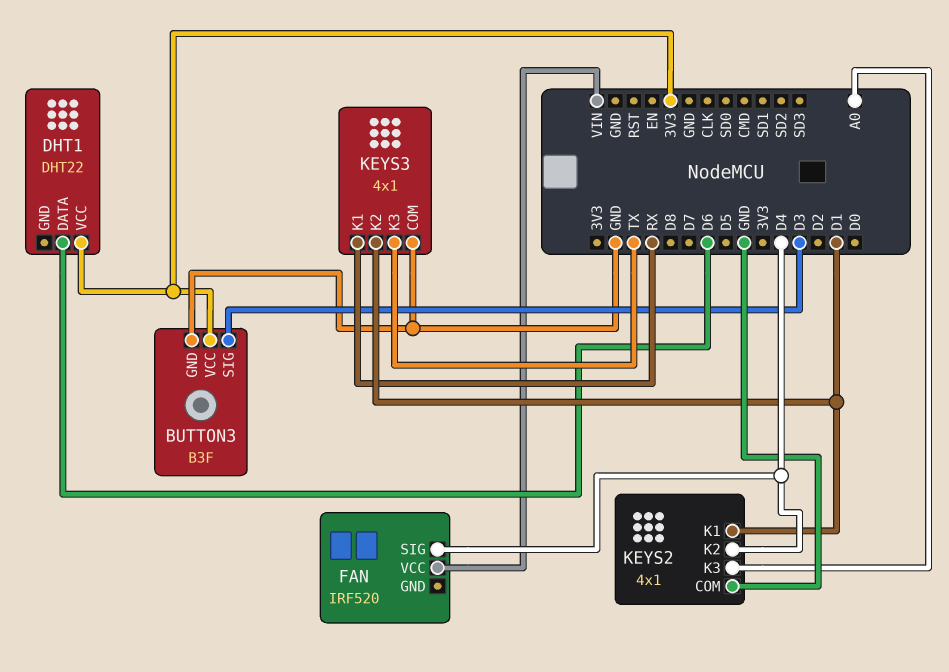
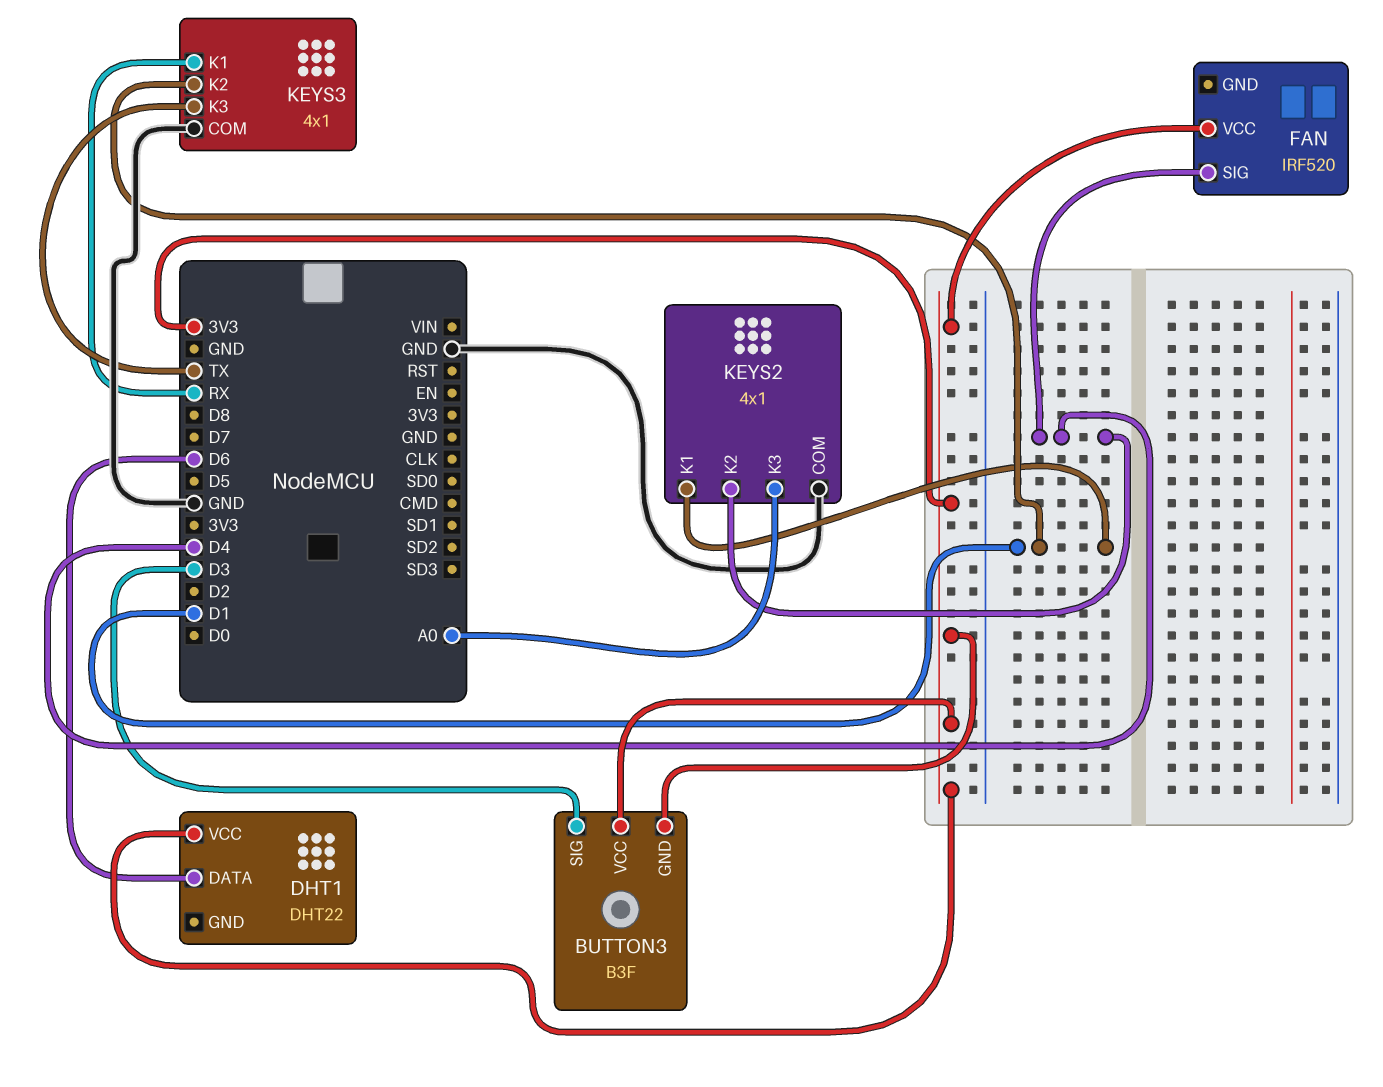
BUTTON3 pin GND: GND -> 3V3
FAN pin VCC: VIN -> 3V3

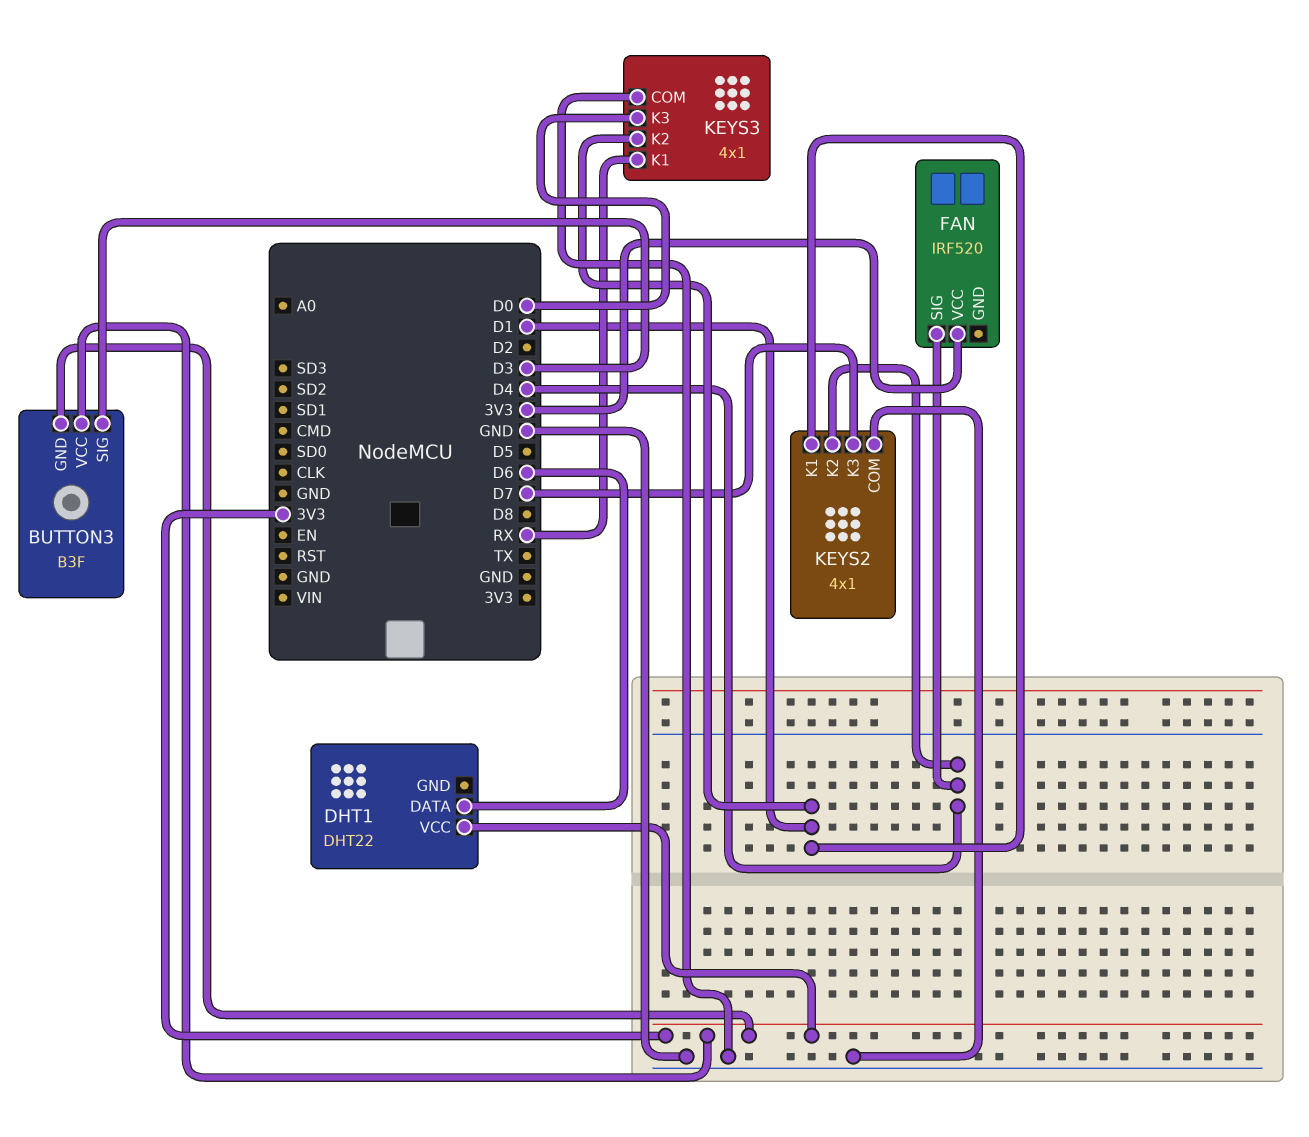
KEYS2 pin K3: A0 -> D7
KEYS3 pin K3: TX -> D0

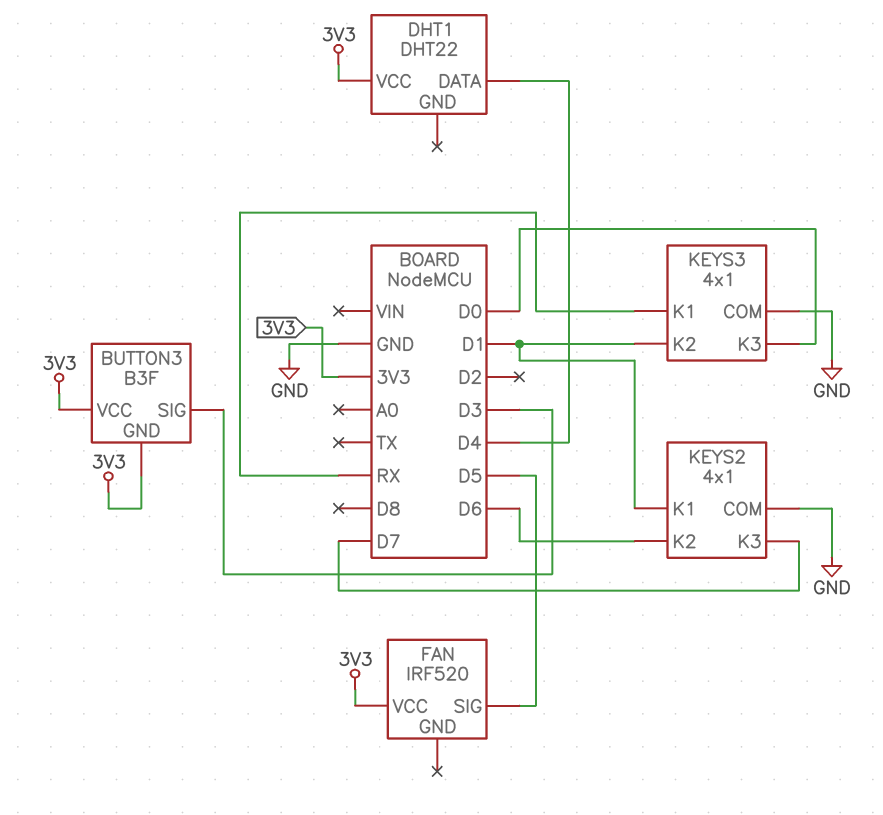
DHT1 pin DATA: D6 -> D4
FAN pin SIG: D4 -> D5
KEYS2 pin K2: D4 -> D6

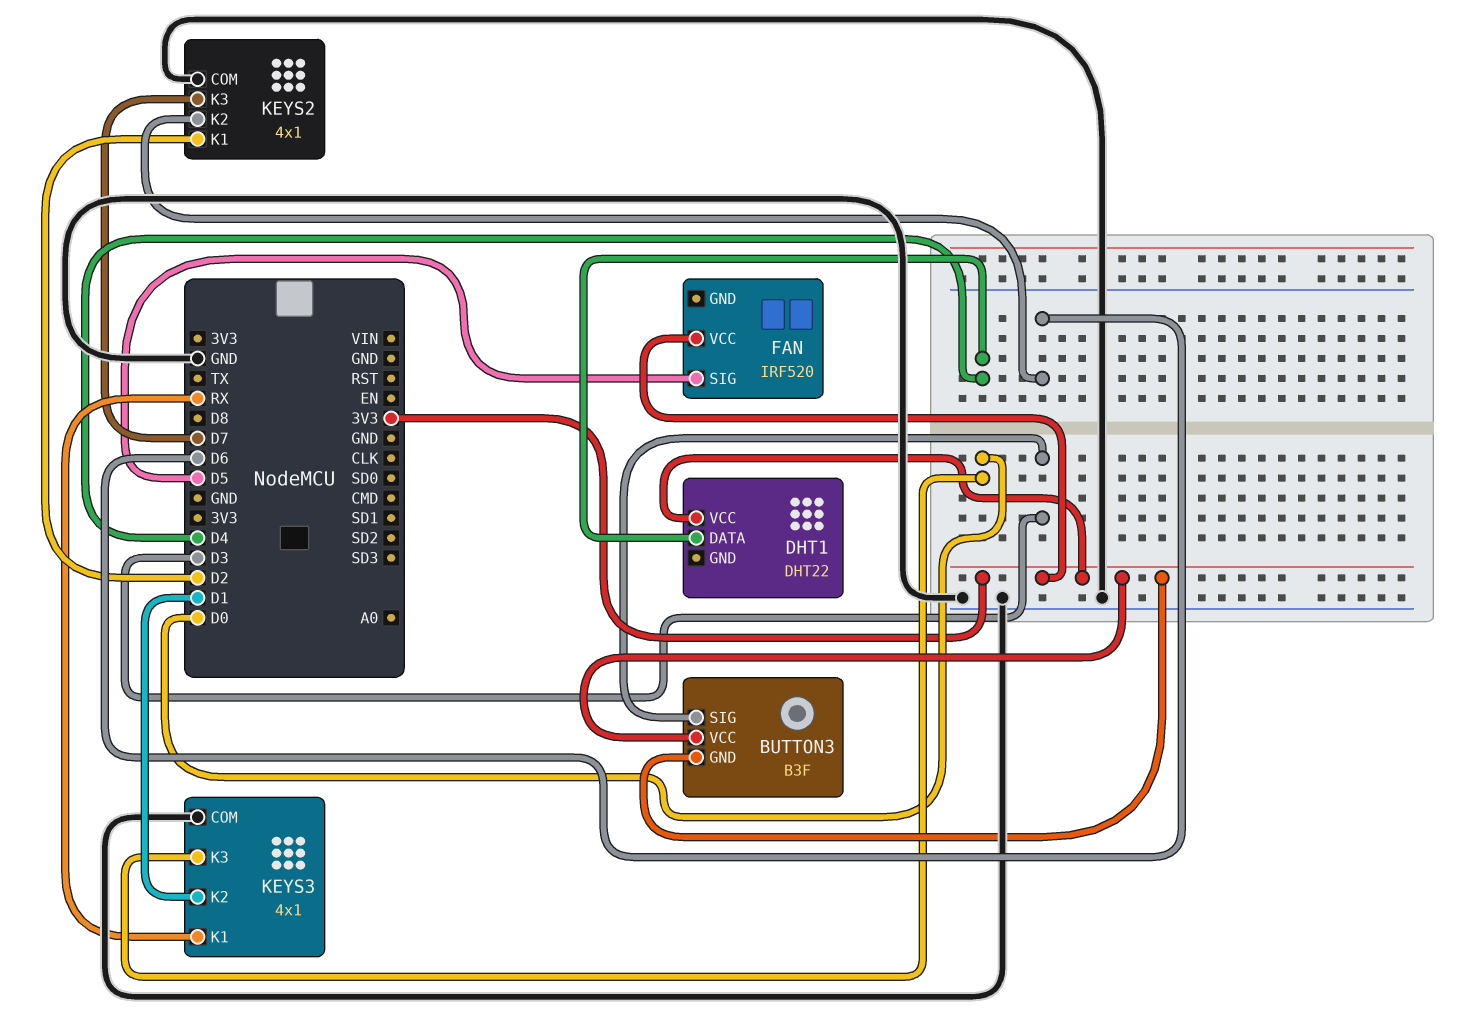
KEYS2 pin K1: D1 -> D2

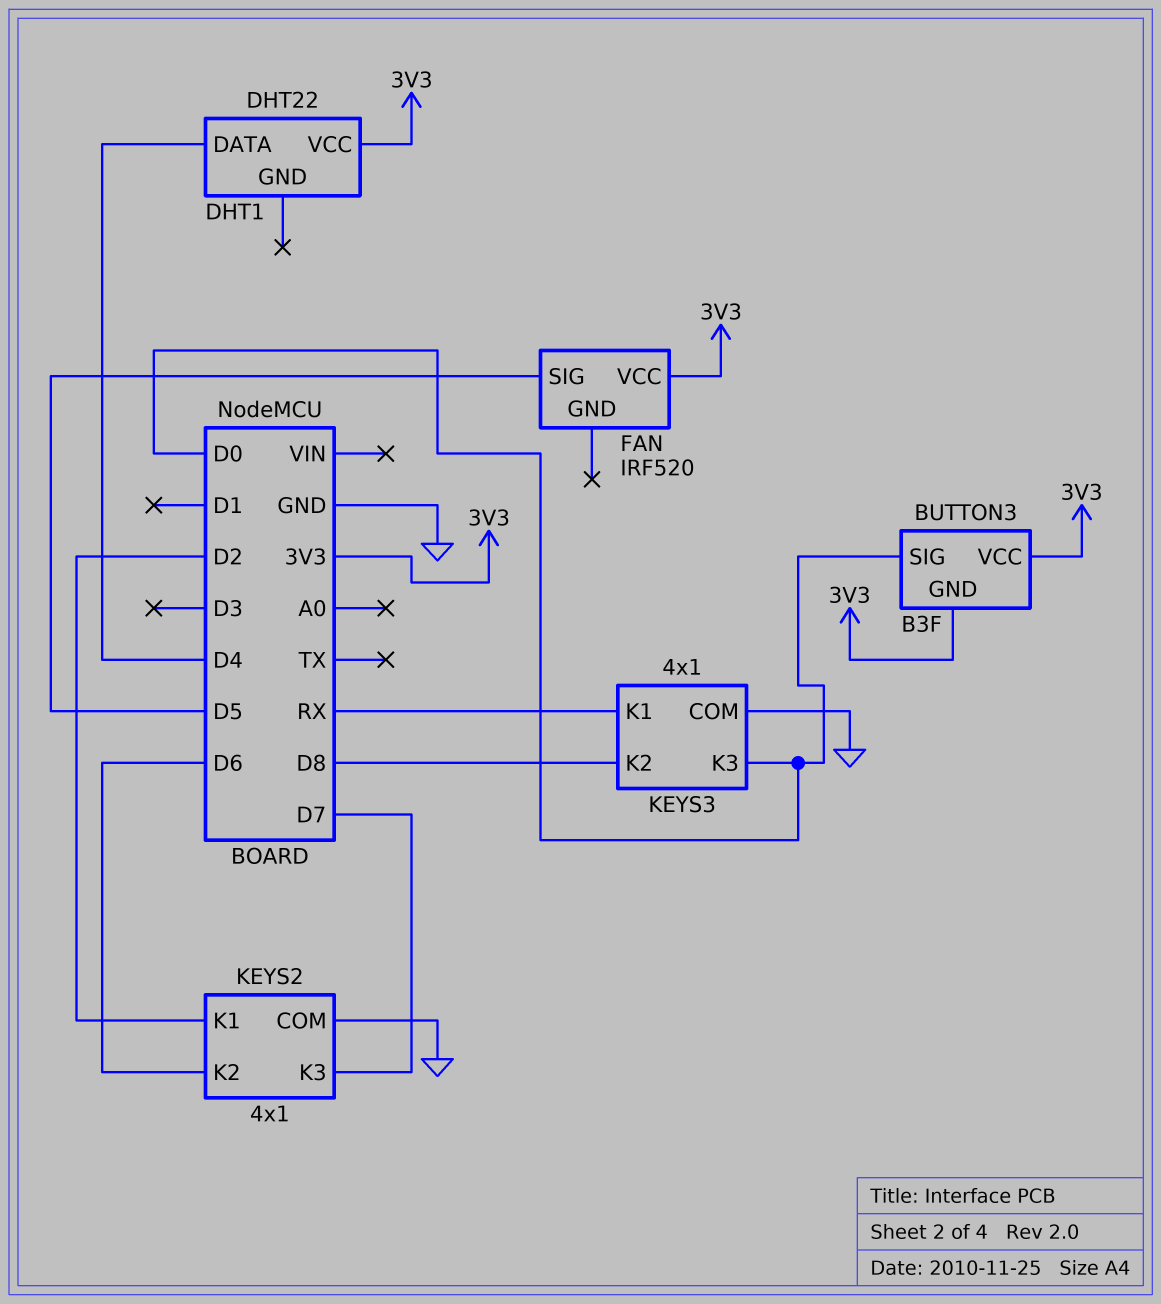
BUTTON3 pin SIG: D3 -> D0
KEYS3 pin K2: D1 -> D8

